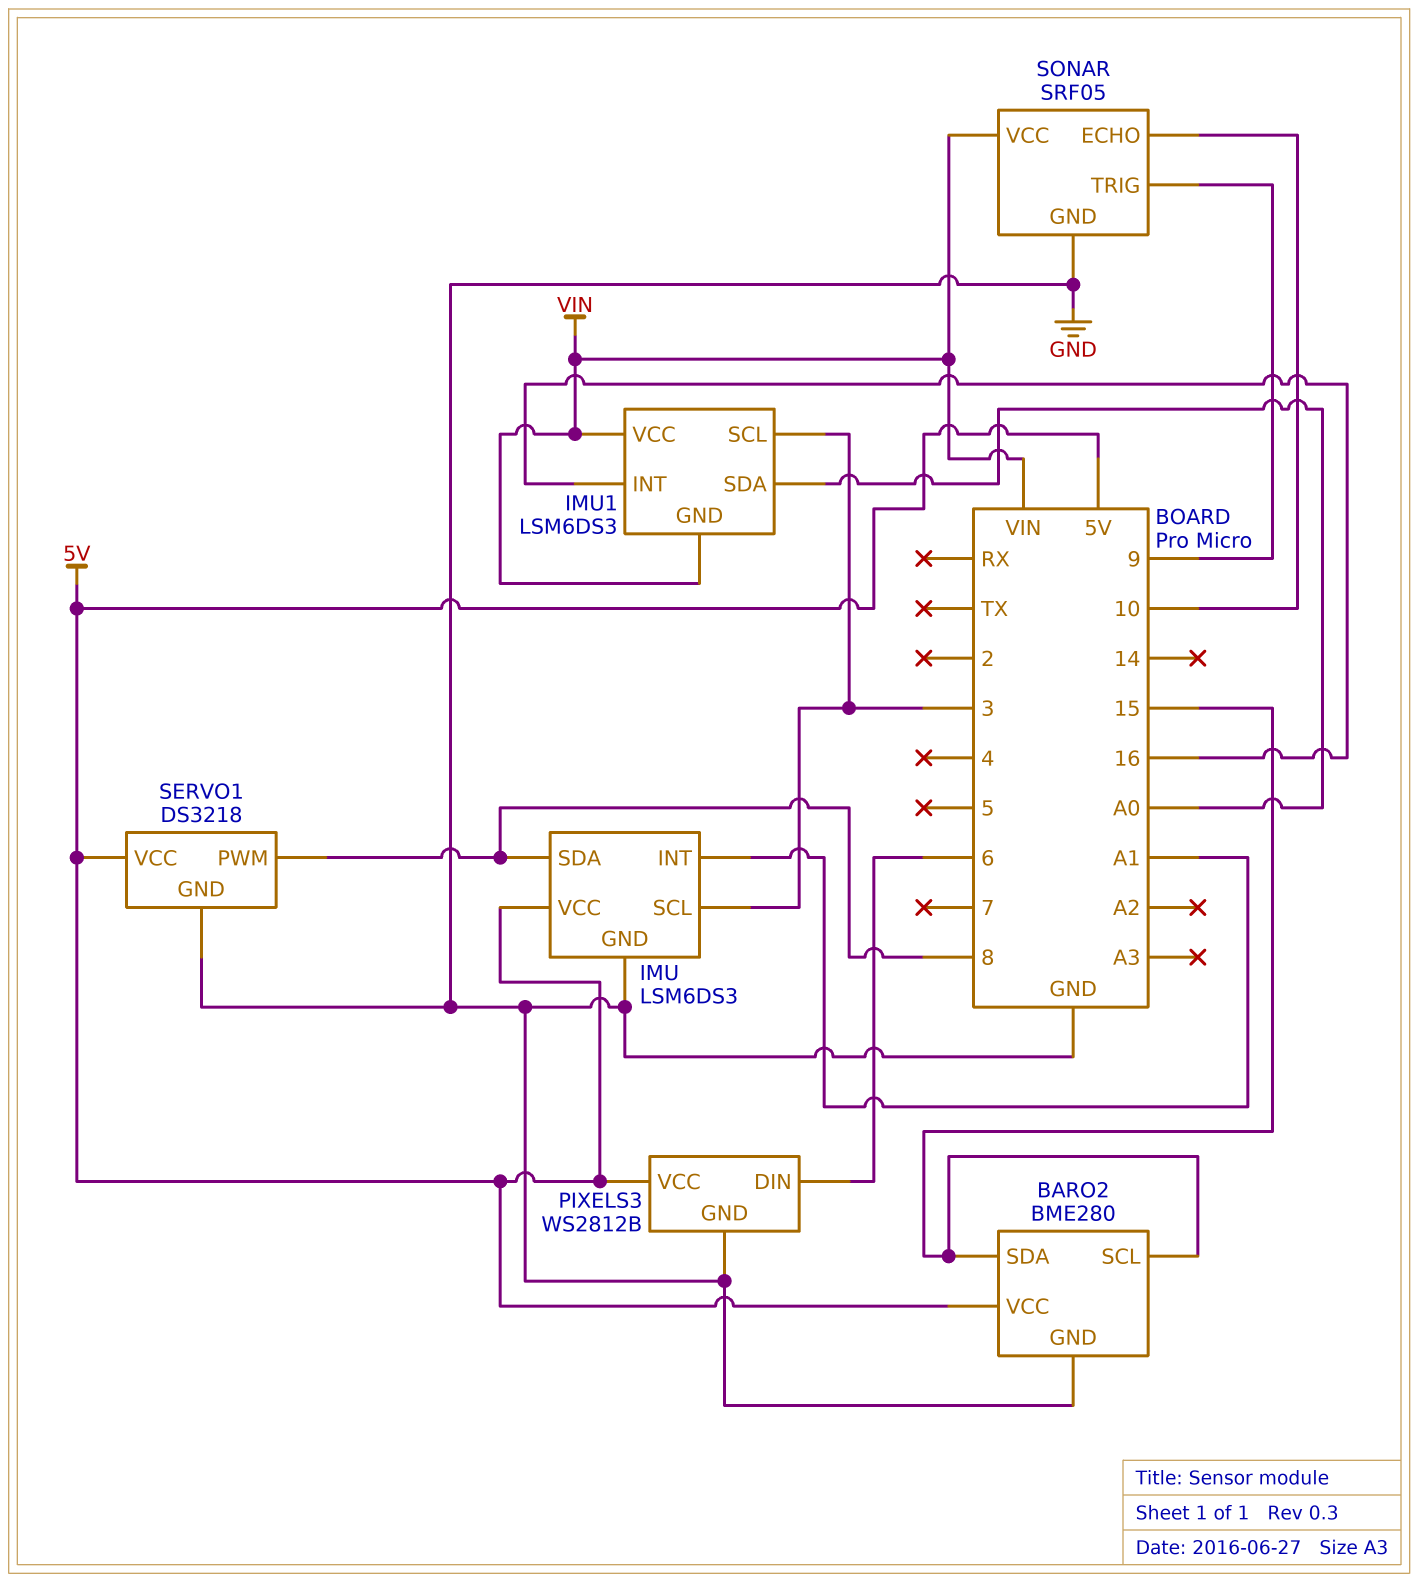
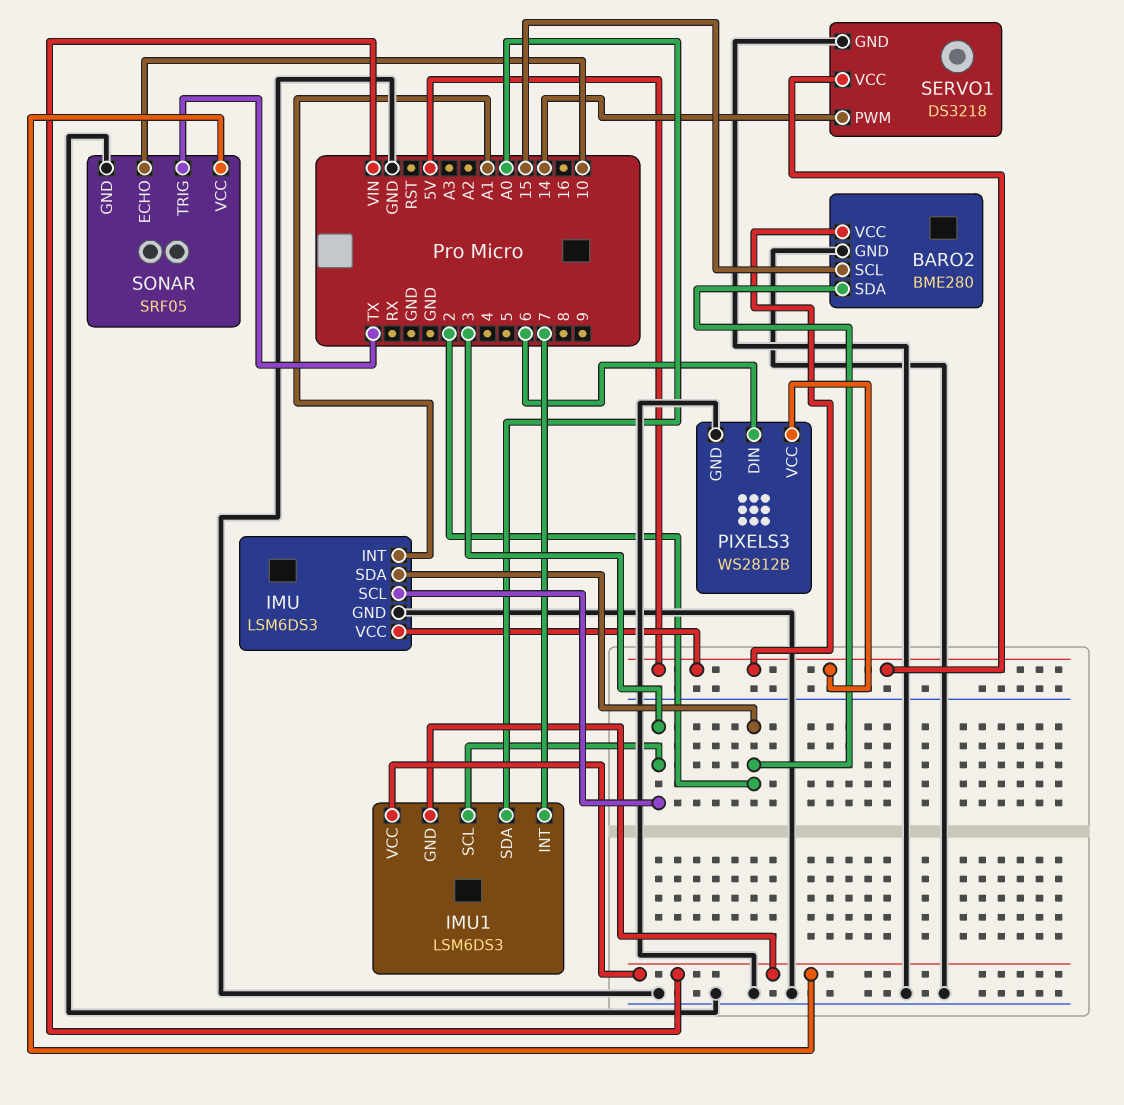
BARO2 pin SDA: 15 -> 2
IMU pin SDA: 8 -> 2
IMU1 pin INT: 16 -> 7
SERVO1 pin PWM: 8 -> 14
SONAR pin TRIG: 9 -> TX

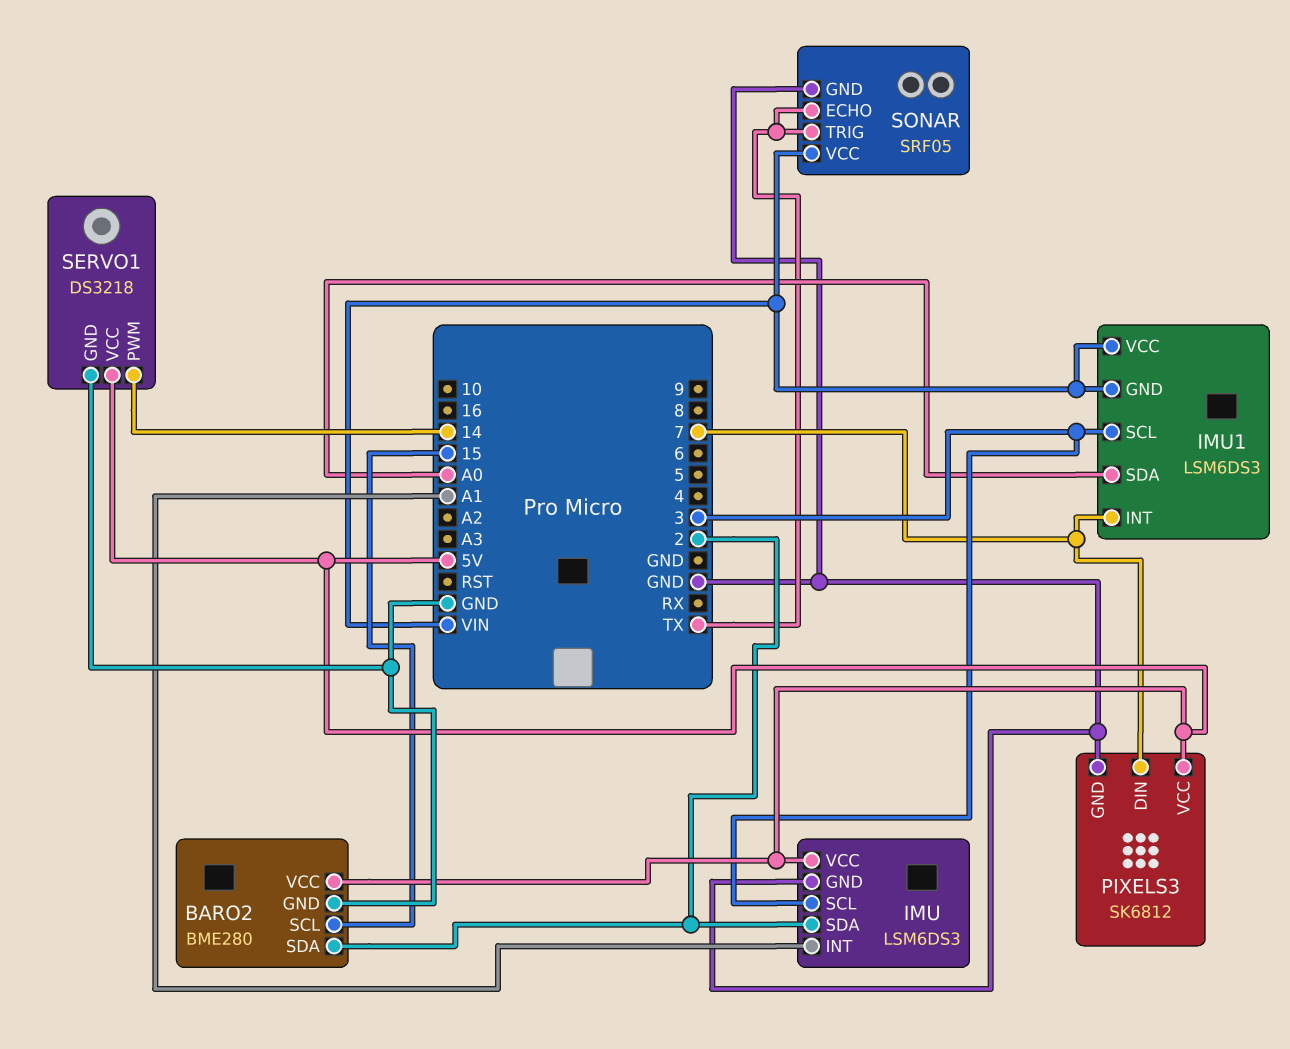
PIXELS3: WS2812B -> SK6812
PIXELS3 pin DIN: 6 -> 7
SONAR pin ECHO: 10 -> TX

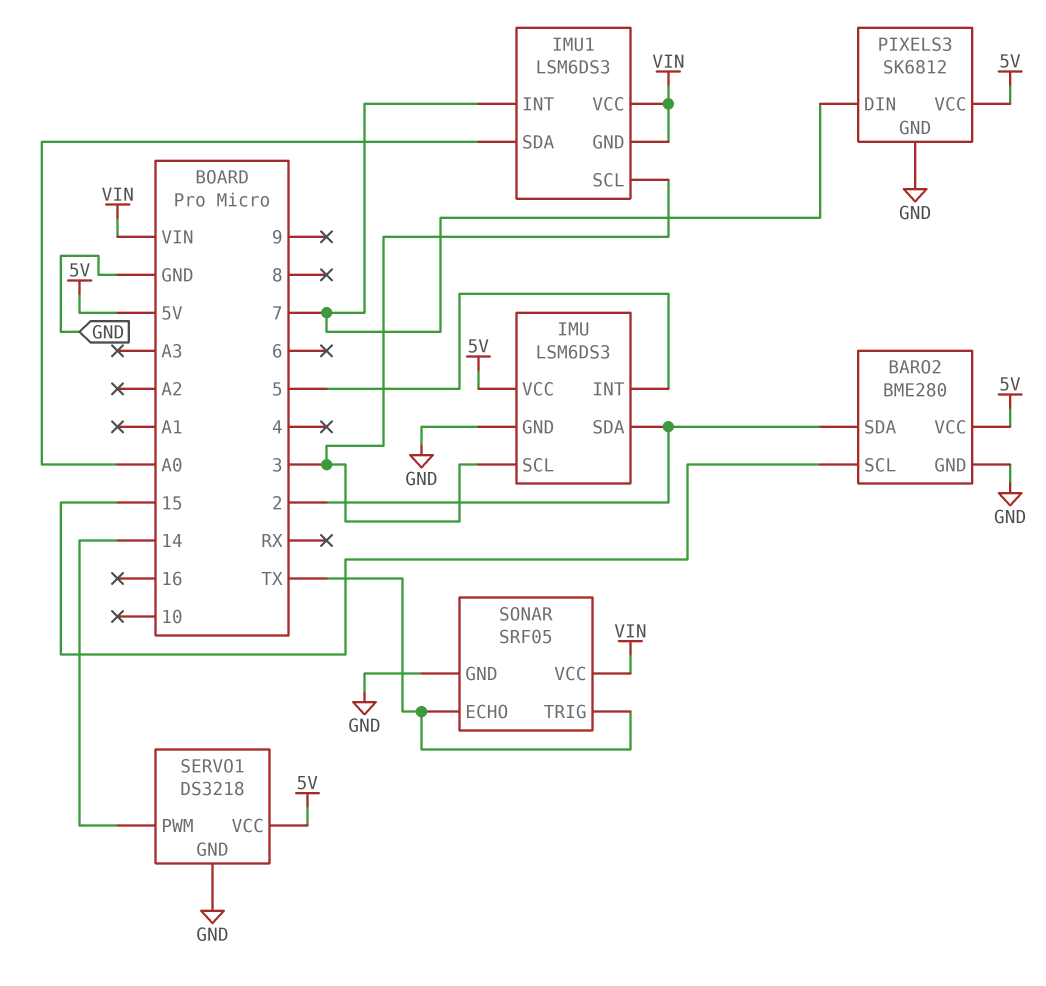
IMU pin INT: A1 -> 5

